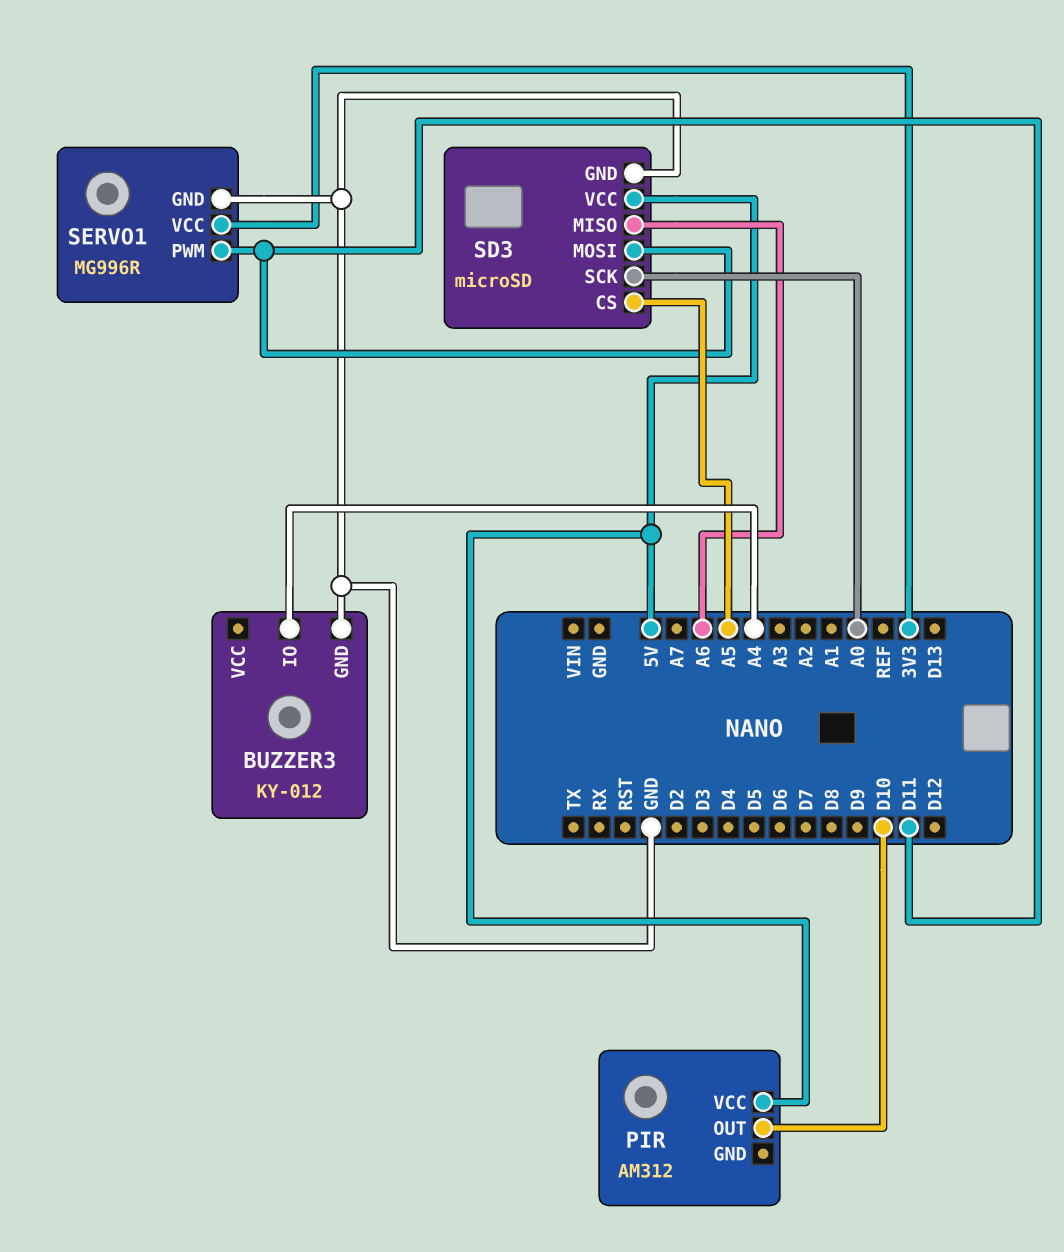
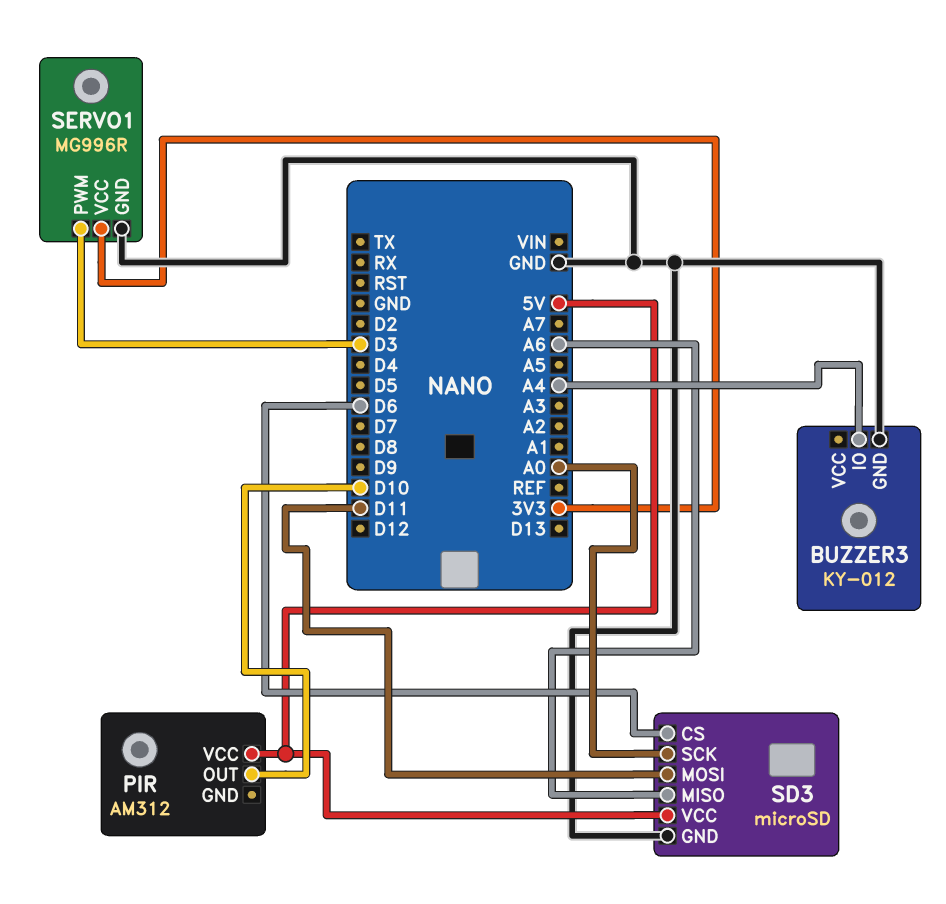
SD3 pin CS: A5 -> D6
SERVO1 pin PWM: D11 -> D3

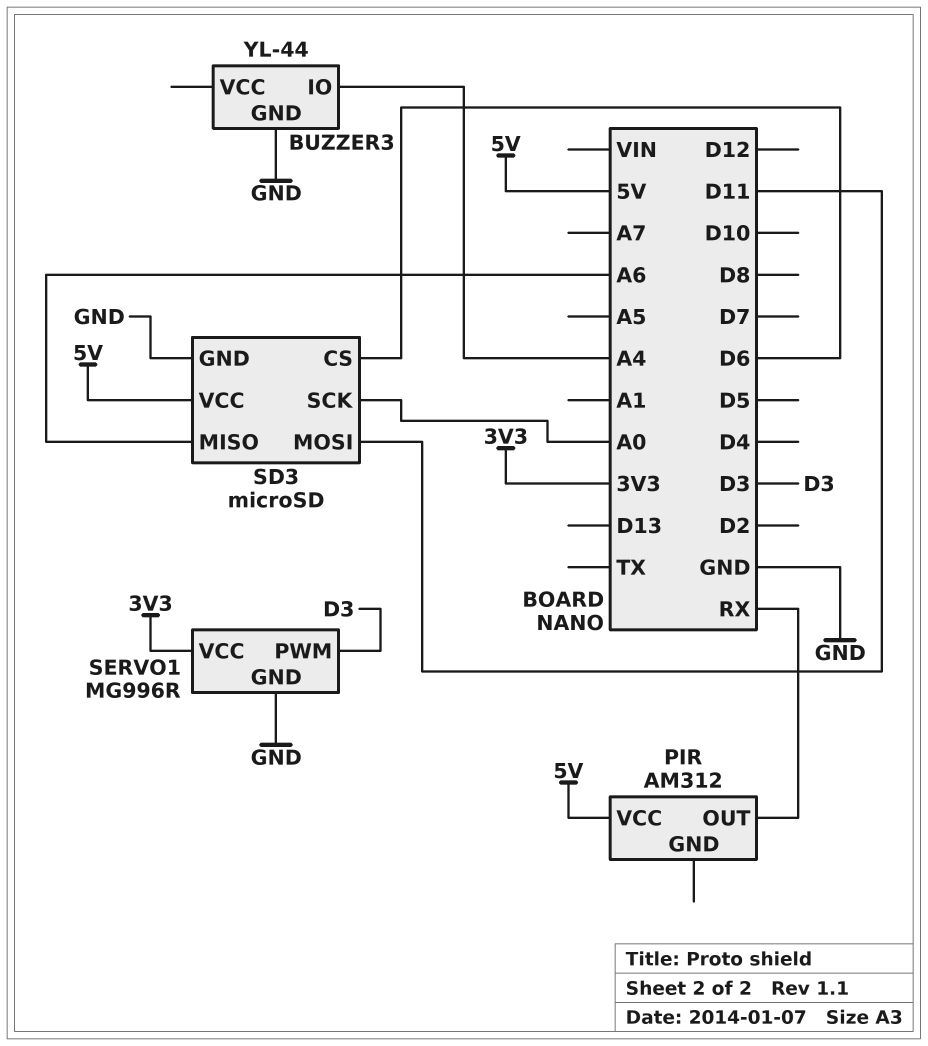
BUZZER3: KY-012 -> YL-44
PIR pin OUT: D10 -> RX

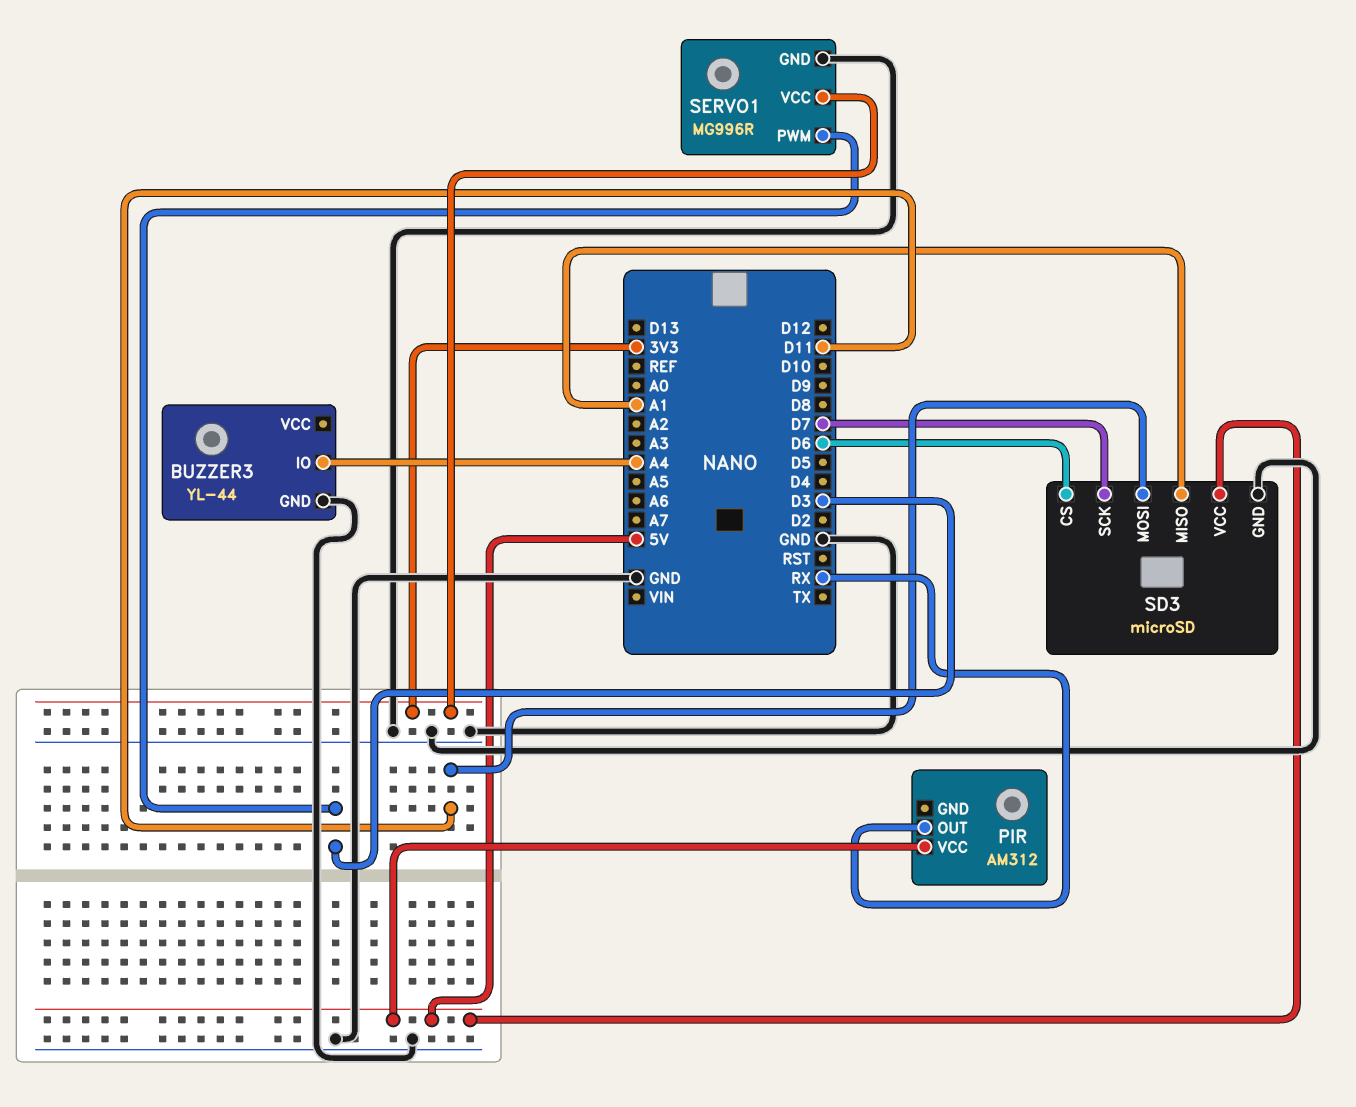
SD3 pin MISO: A6 -> A1
SD3 pin SCK: A0 -> D7

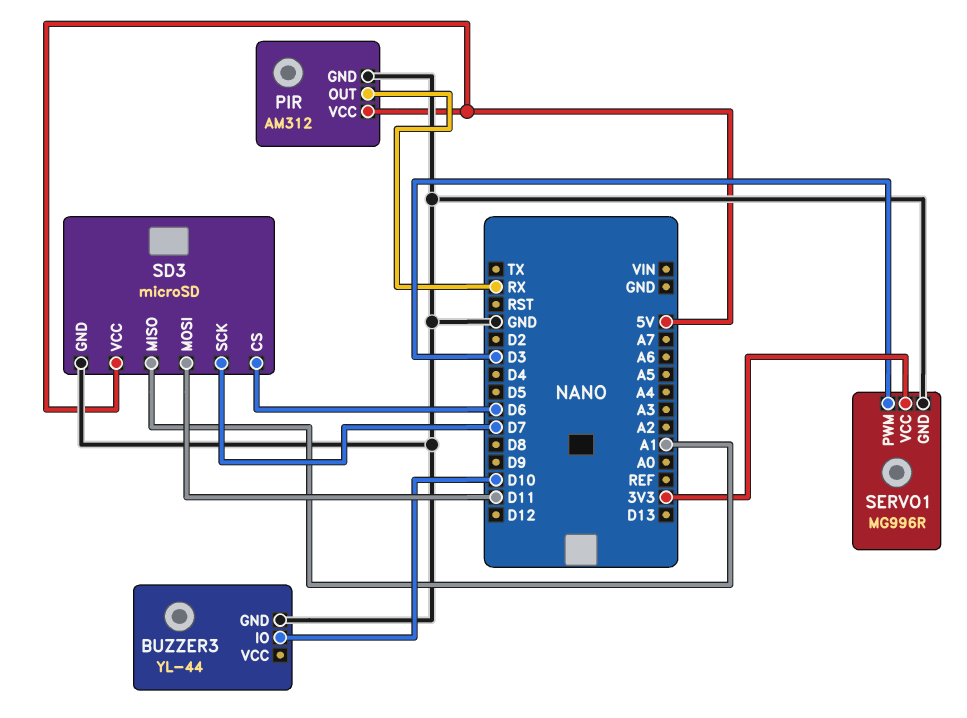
BUZZER3 pin IO: A4 -> D10
PIR pin GND: none -> GND

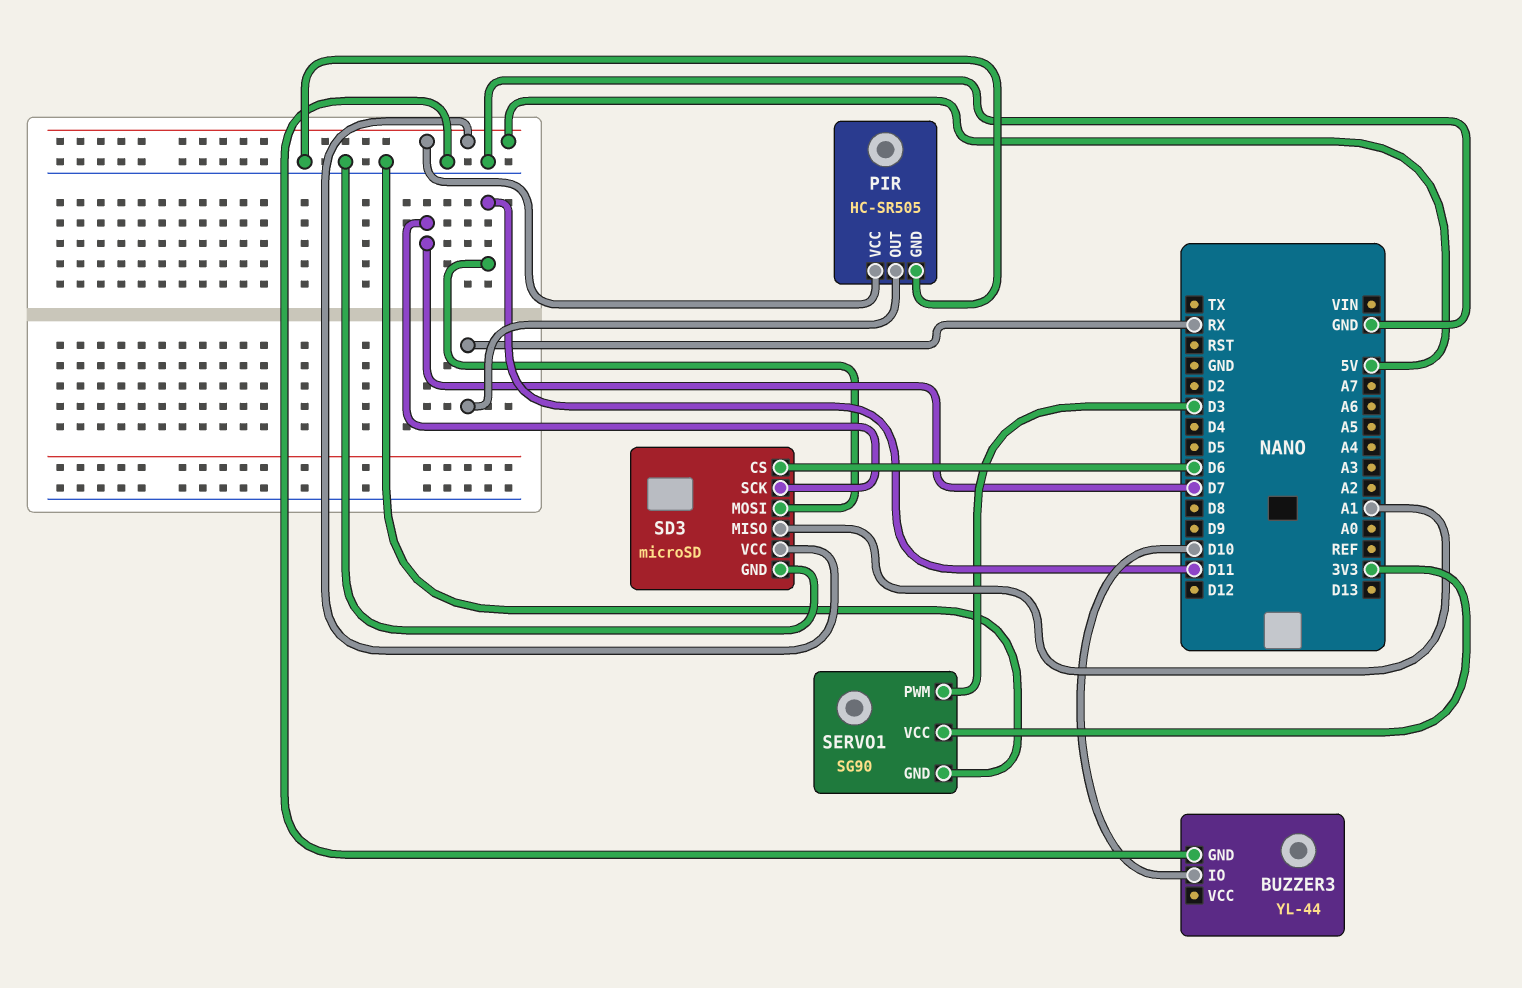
PIR: AM312 -> HC-SR505
SERVO1: MG996R -> SG90

